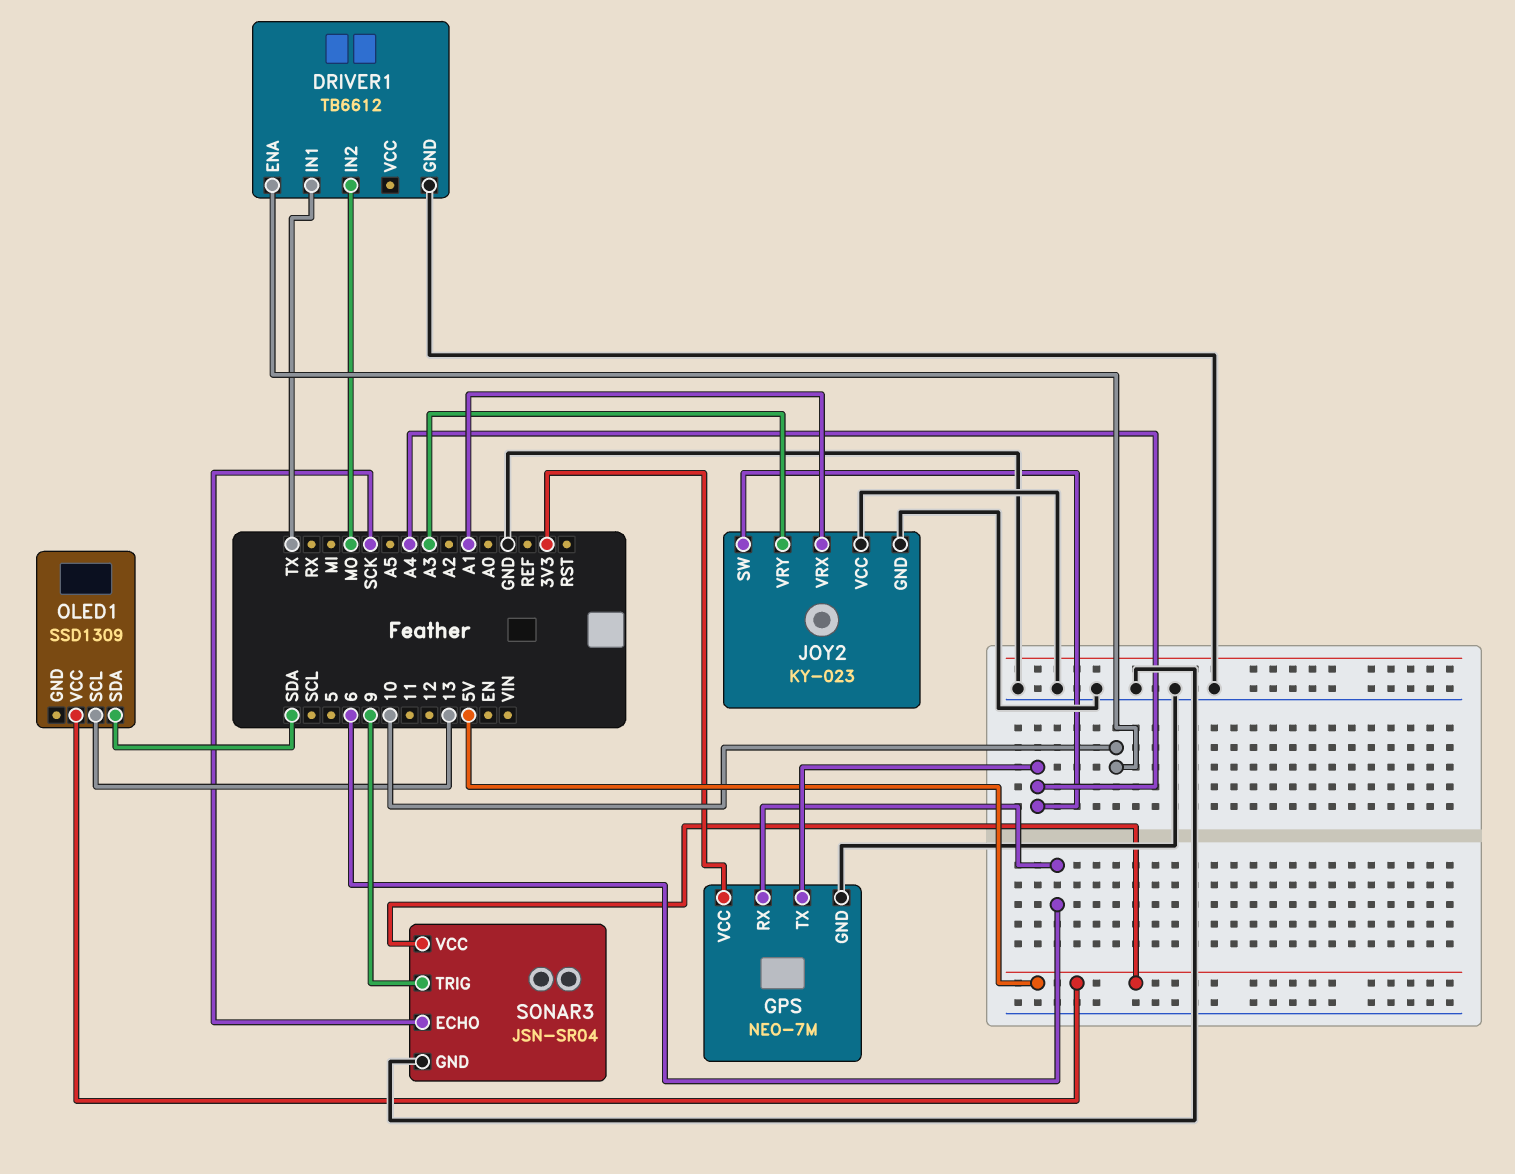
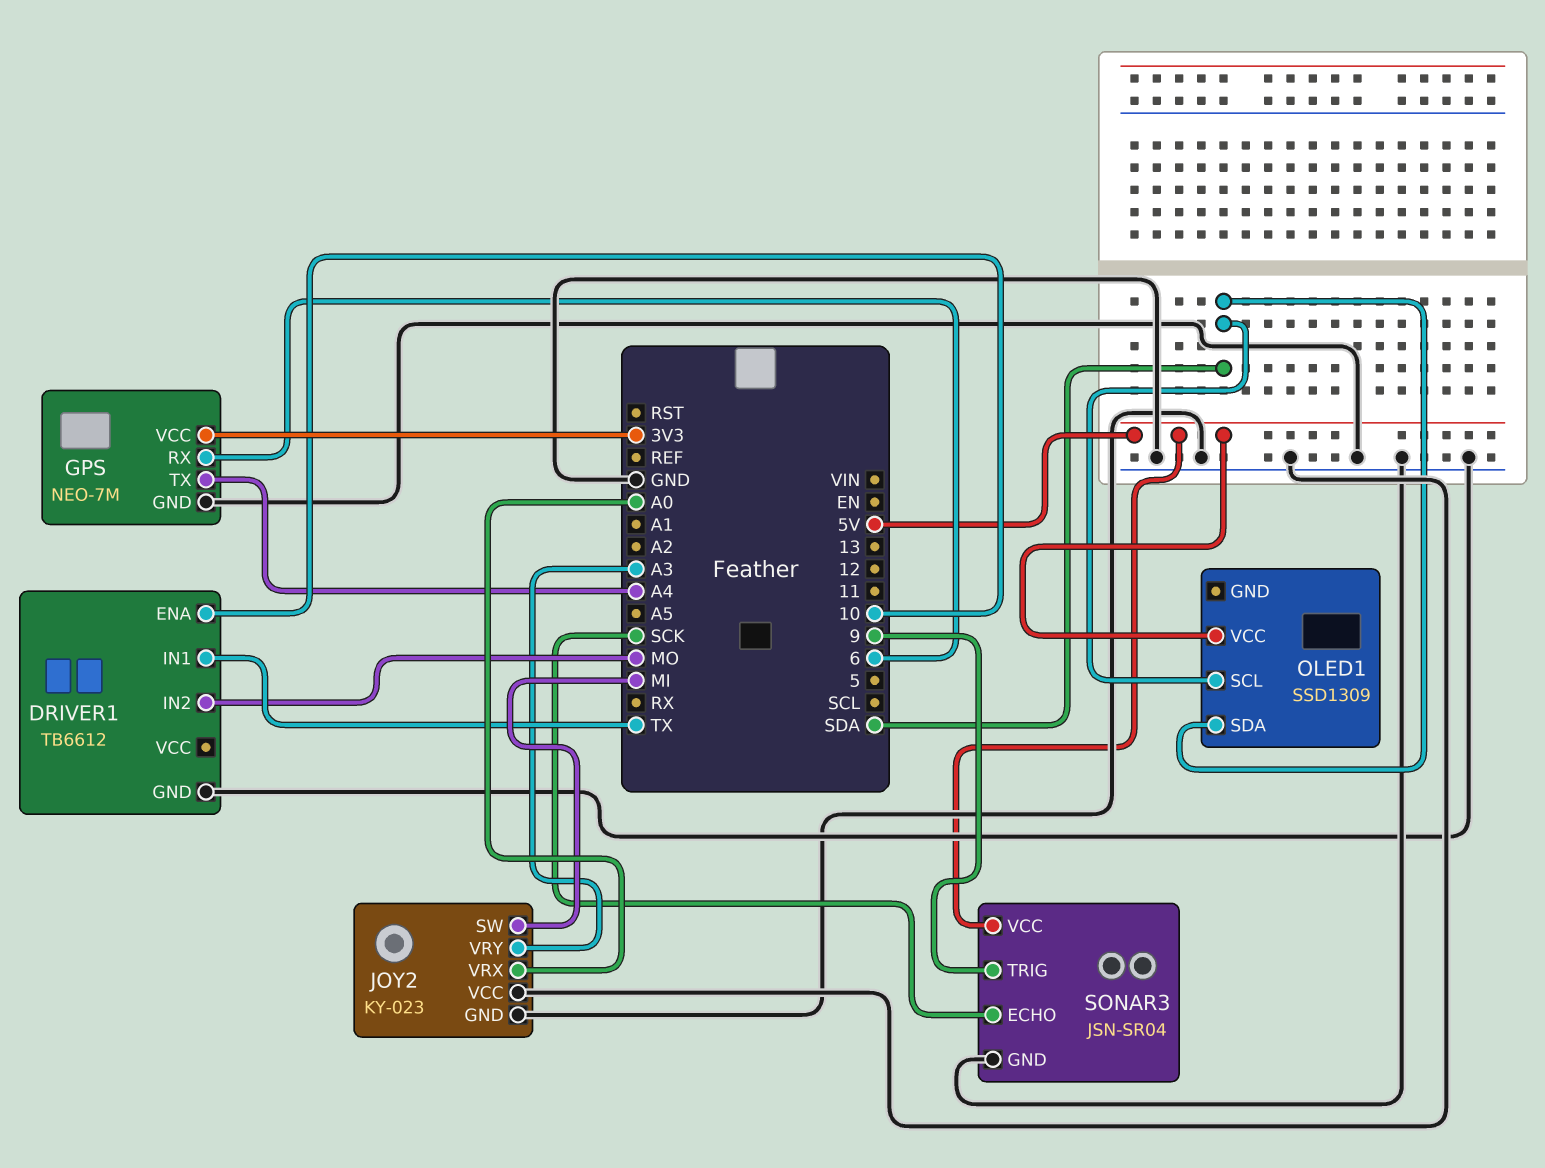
JOY2 pin SW: A4 -> MI
JOY2 pin VRX: A1 -> A0
OLED1 pin SCL: 13 -> SDA

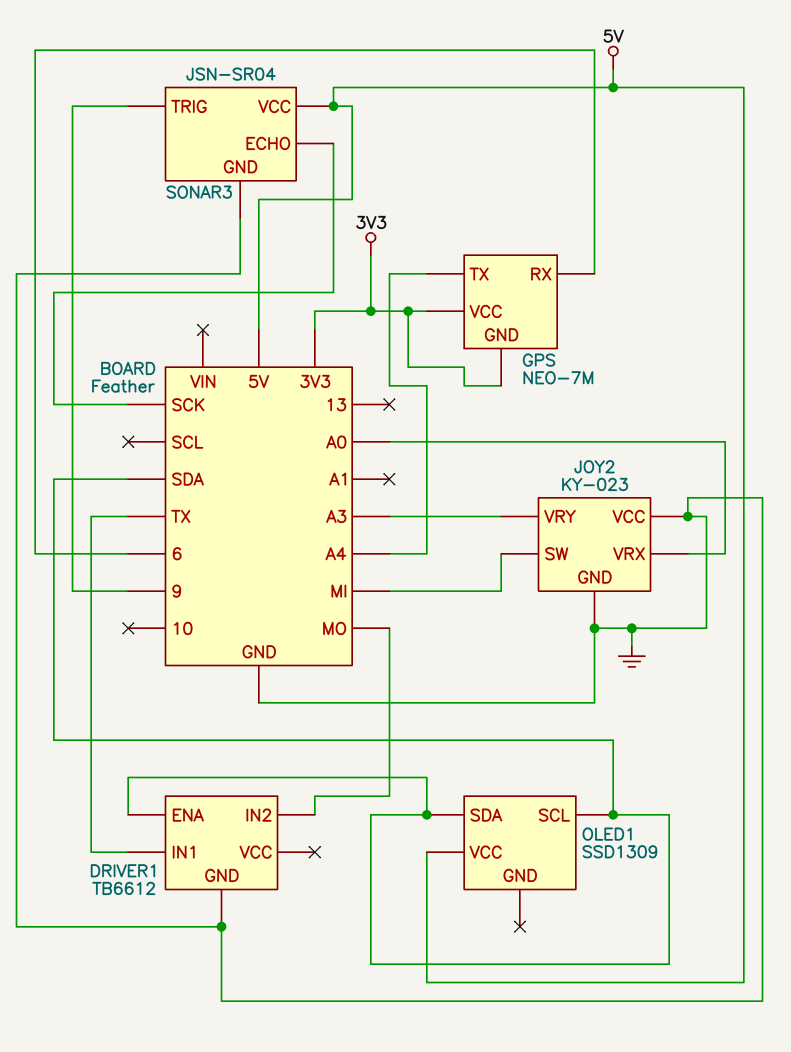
DRIVER1 pin ENA: 10 -> SDA
GPS pin GND: GND -> 3V3

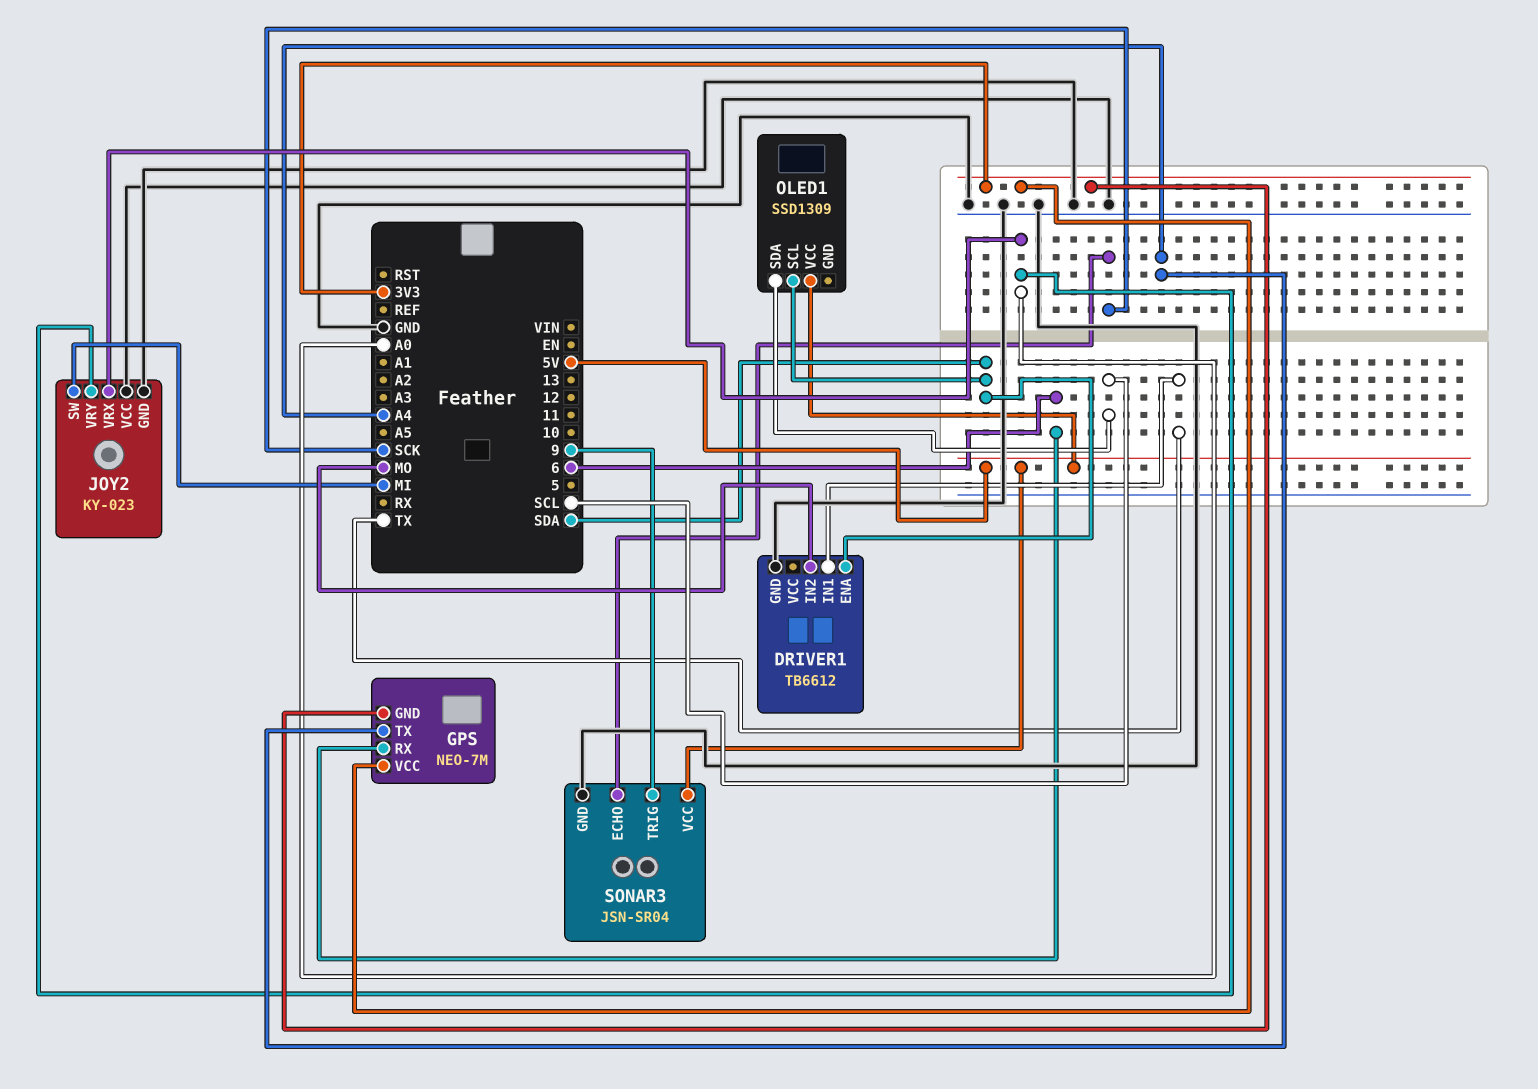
JOY2 pin VRY: A3 -> A0
OLED1 pin SDA: SDA -> SCL

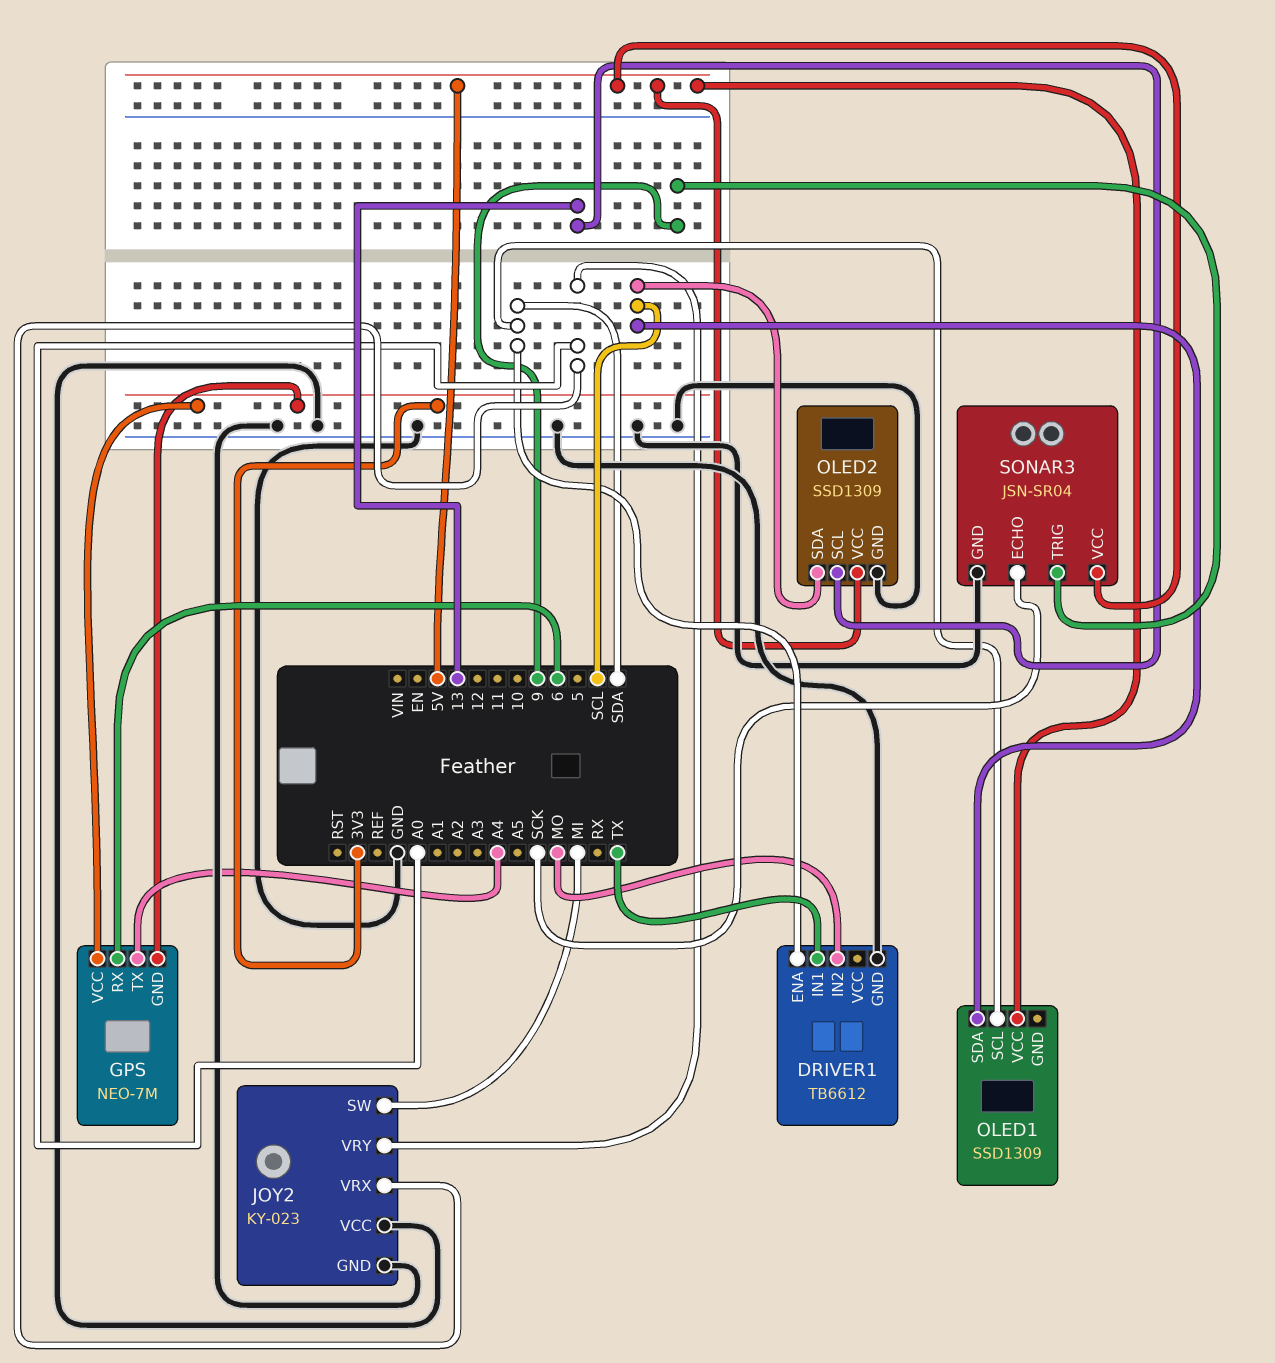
OLED2: none -> SSD1309
OLED2 pin GND: none -> GND
OLED2 pin SCL: none -> 13
OLED2 pin SDA: none -> SCL
OLED2 pin VCC: none -> 5V

